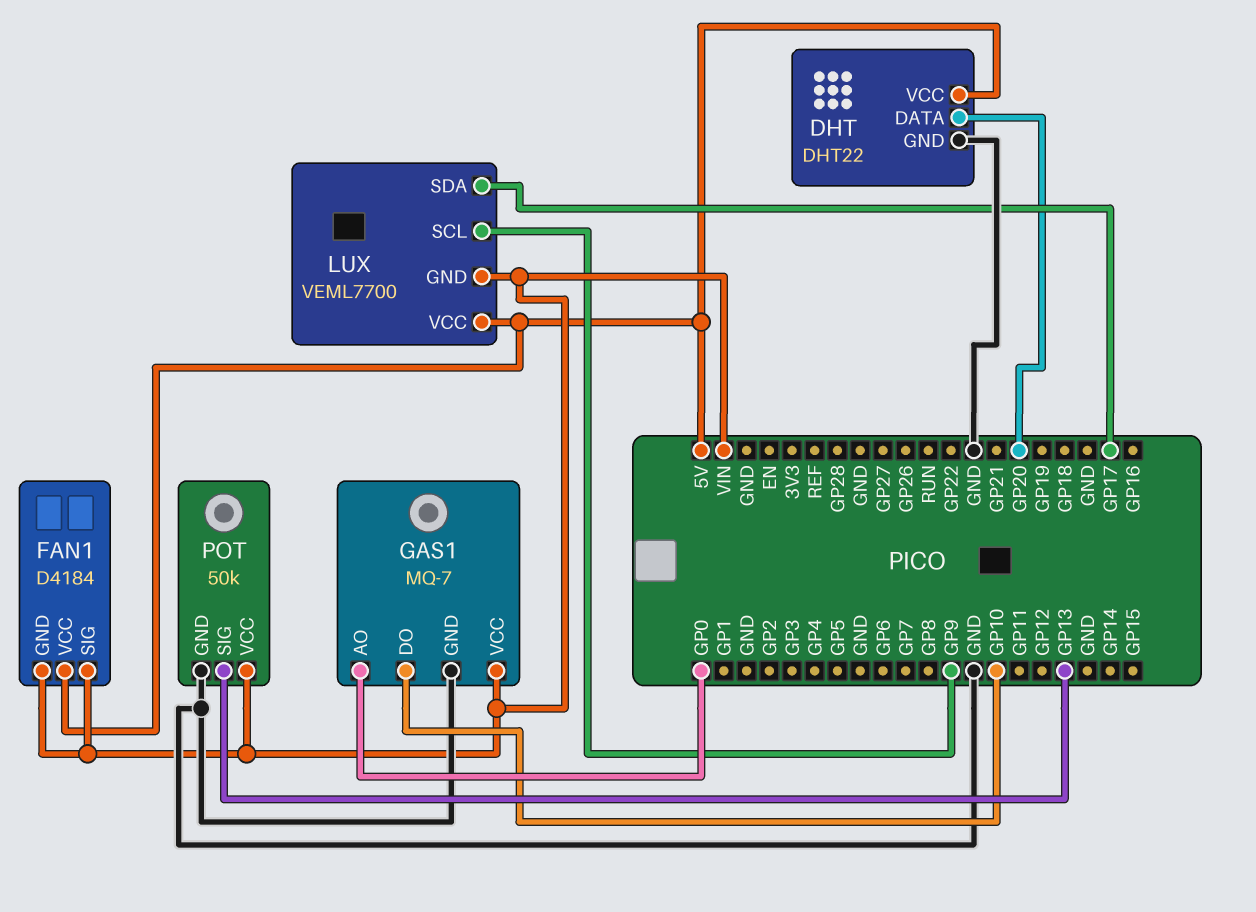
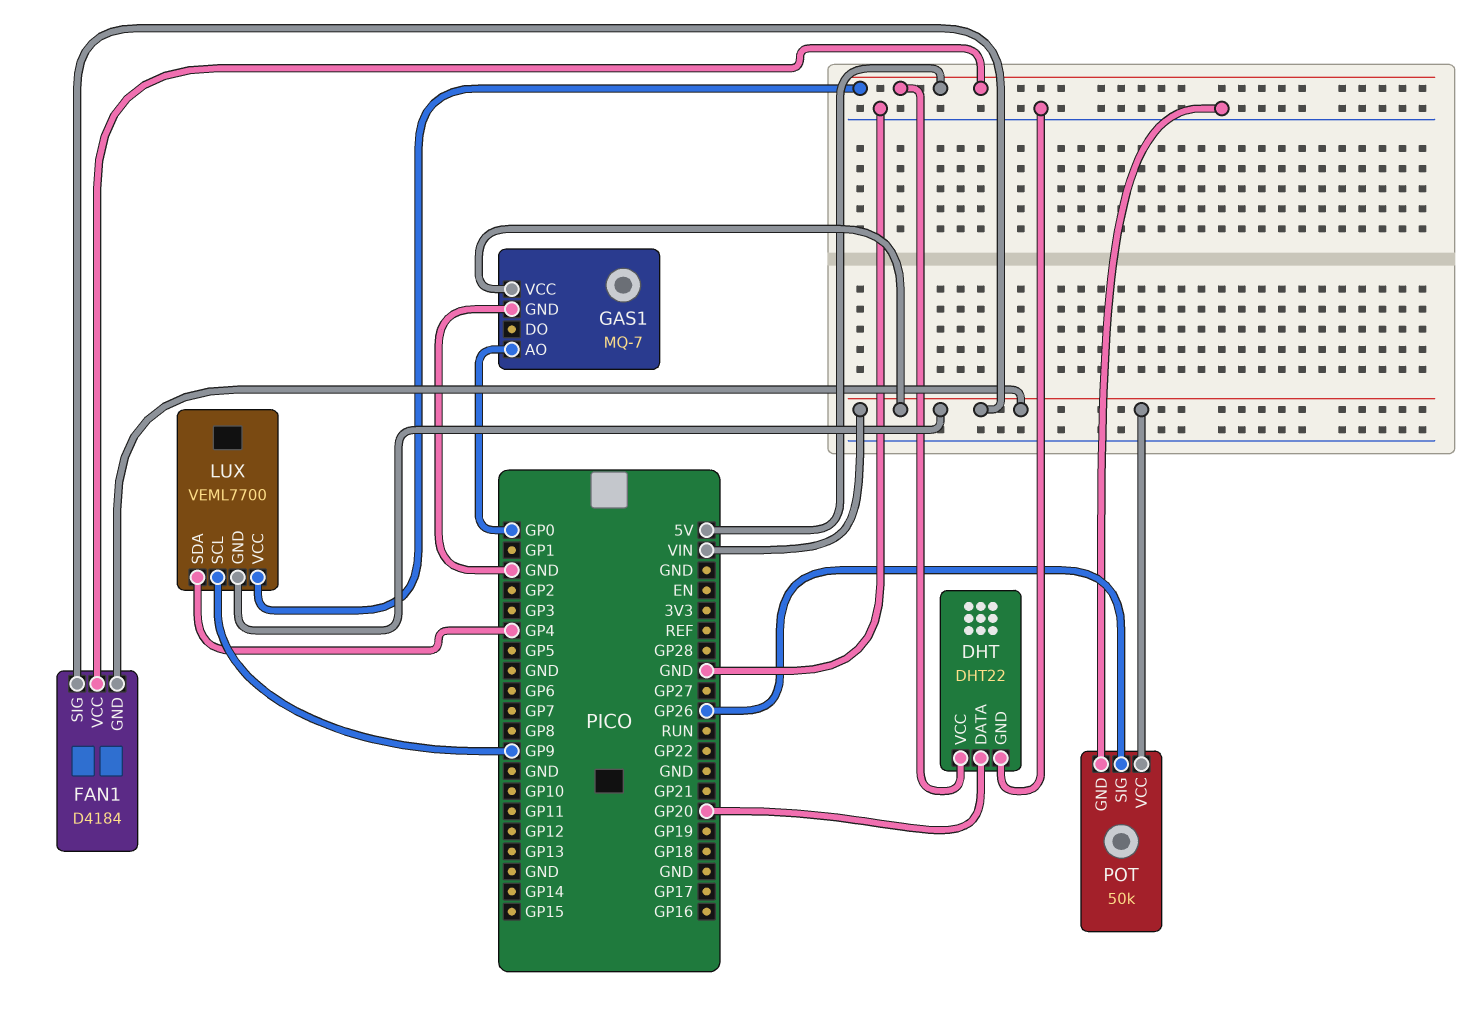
GAS1 pin DO: GP10 -> none
LUX pin SDA: GP17 -> GP4
POT pin SIG: GP13 -> GP26

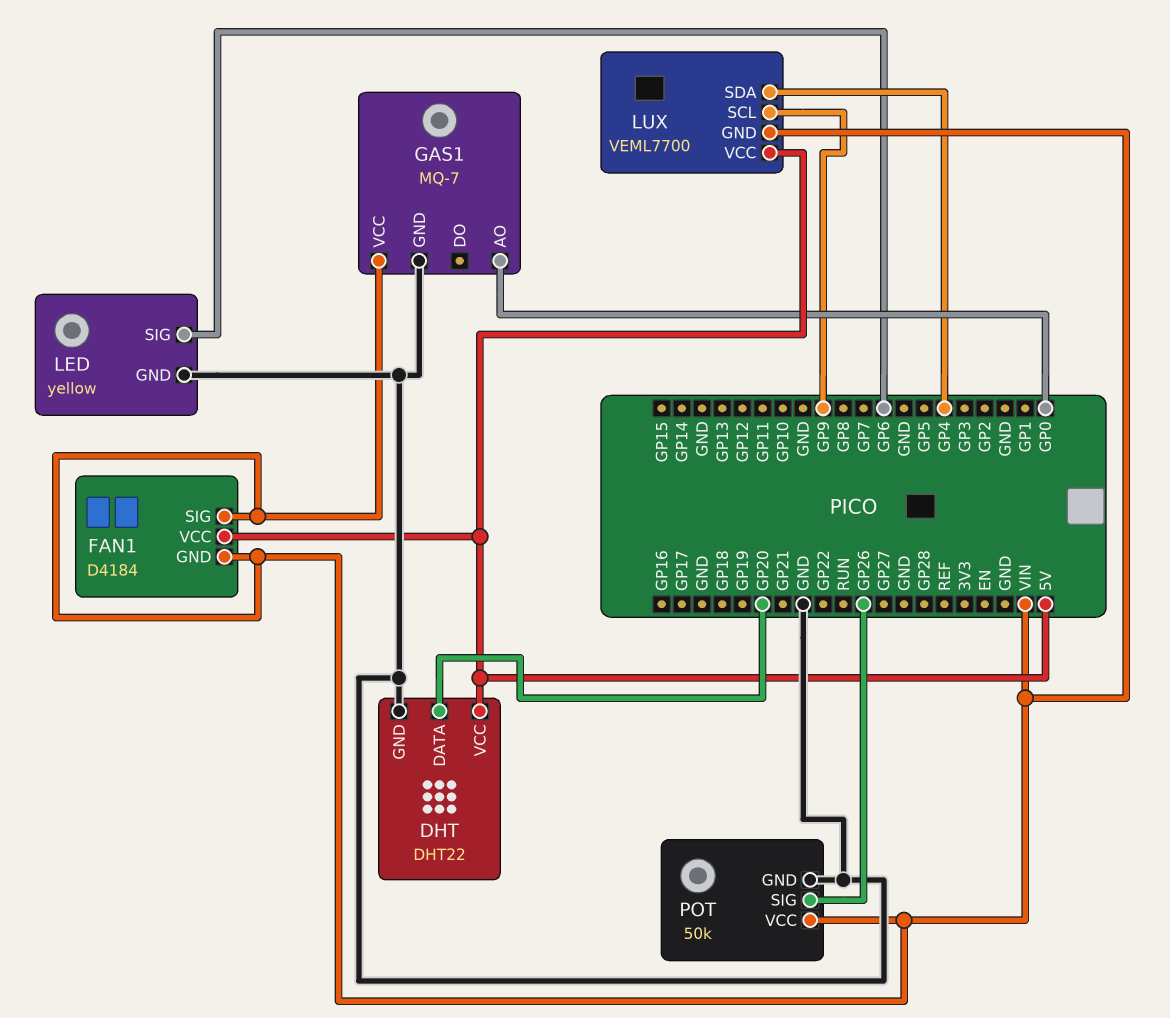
LED: none -> yellow
LED pin GND: none -> GND
LED pin SIG: none -> GP6

